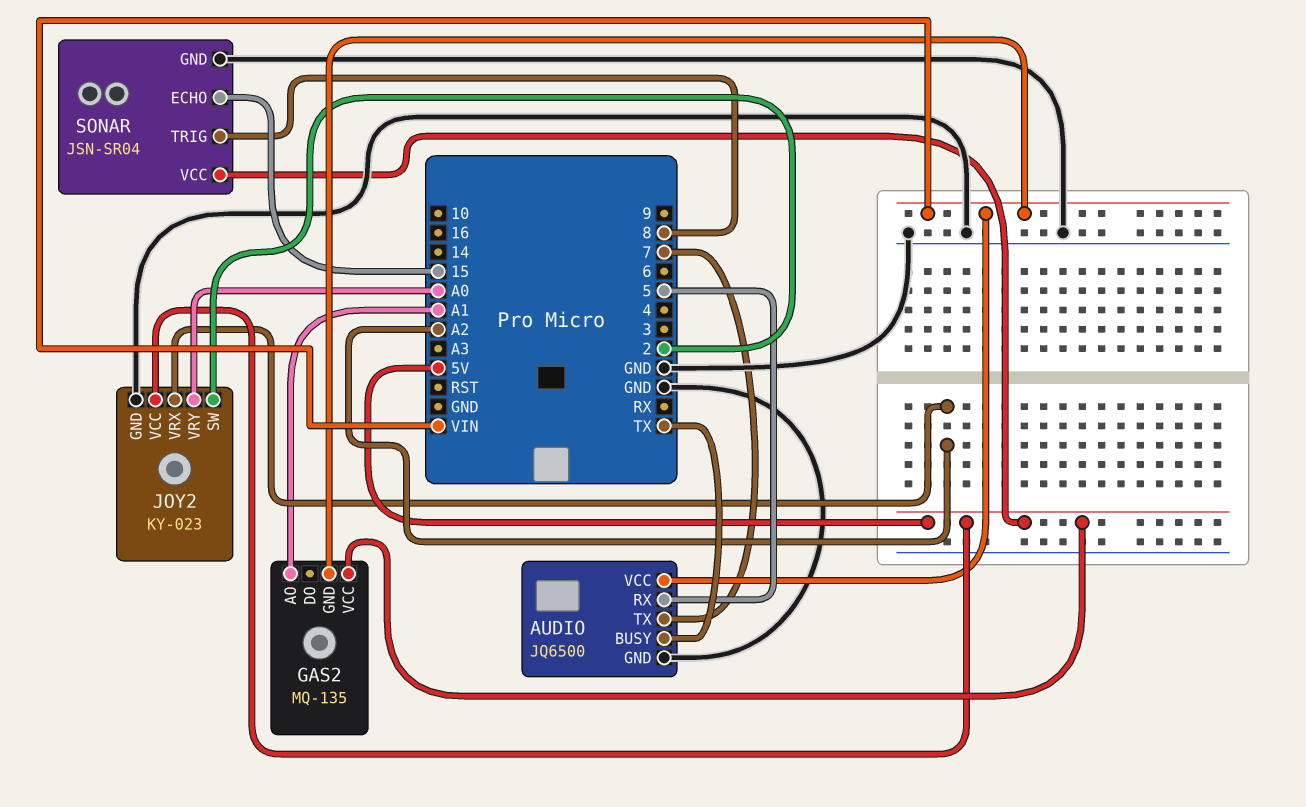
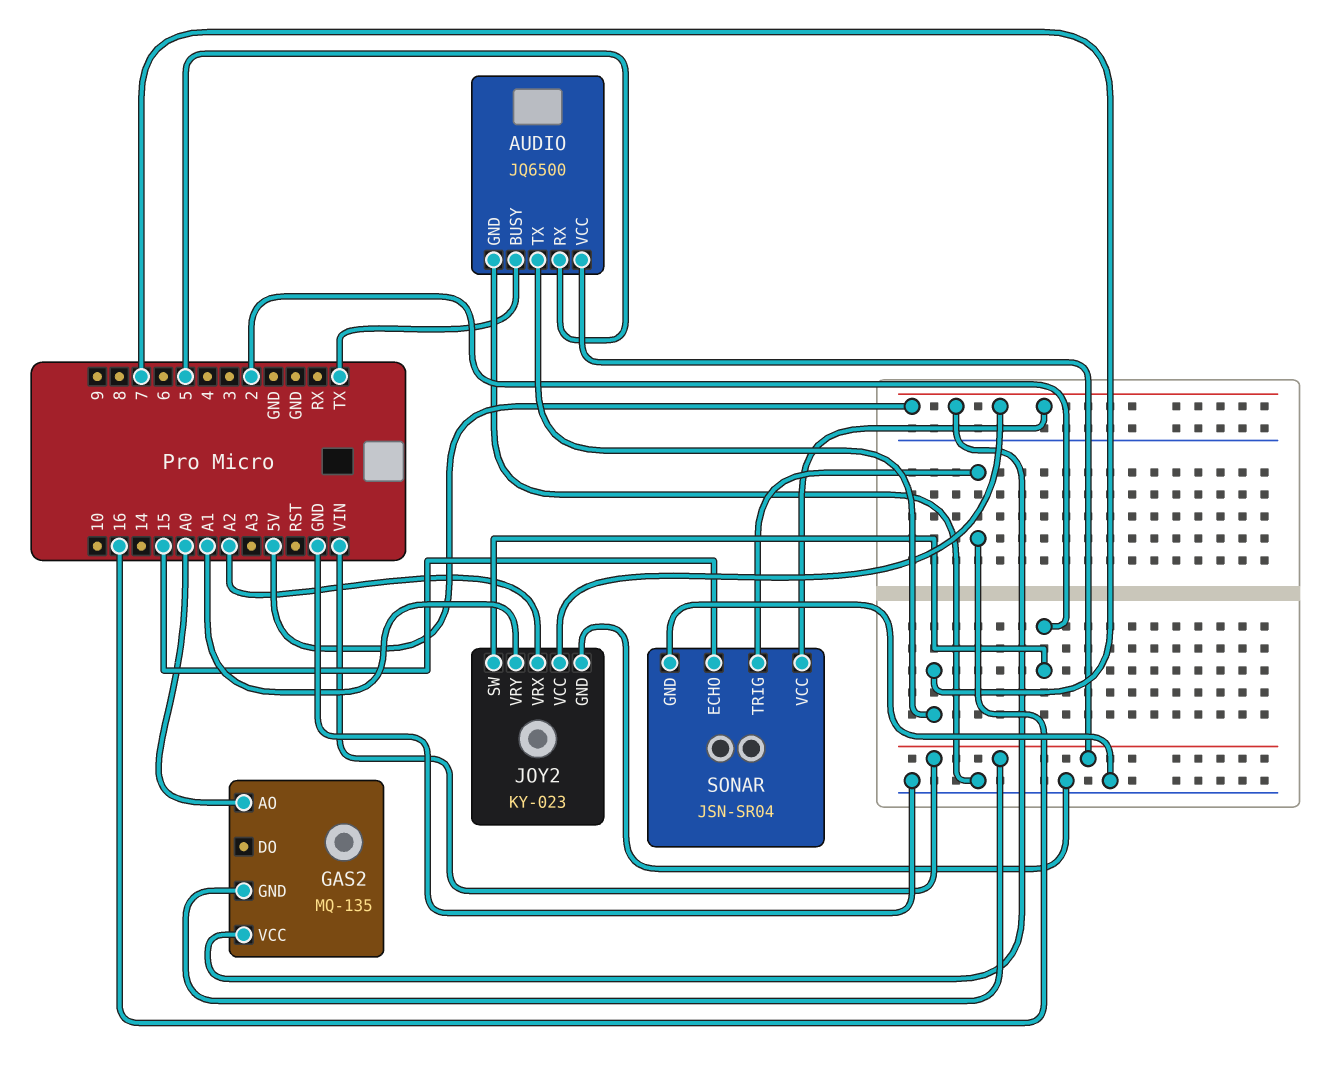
GAS2 pin AO: A1 -> A0
JOY2 pin VRY: A0 -> A1
SONAR pin TRIG: 8 -> 16

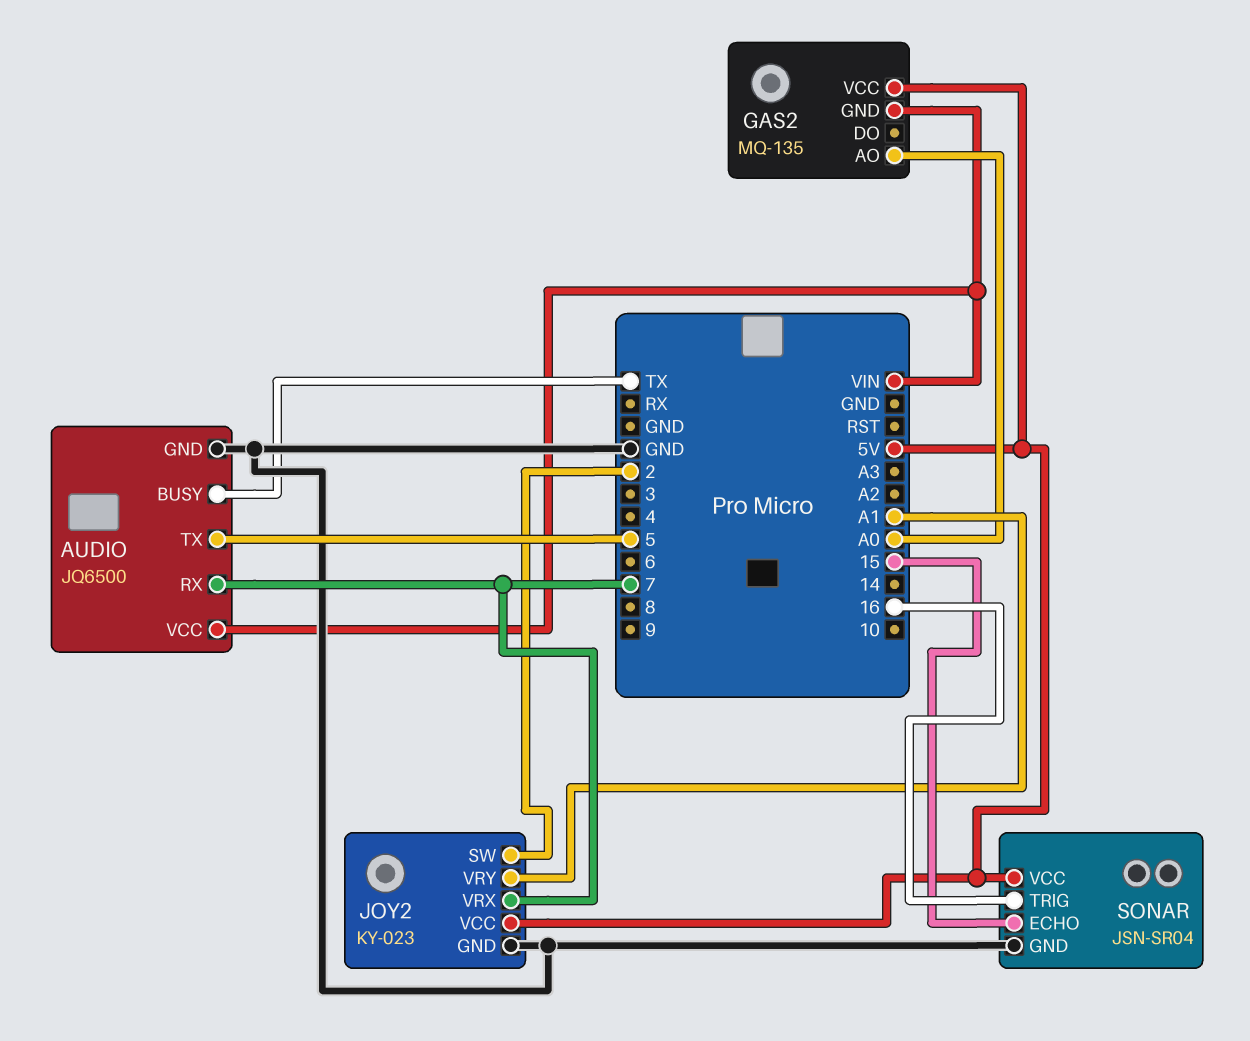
AUDIO pin RX: 5 -> 7
AUDIO pin TX: 7 -> 5
JOY2 pin VRX: A2 -> 7

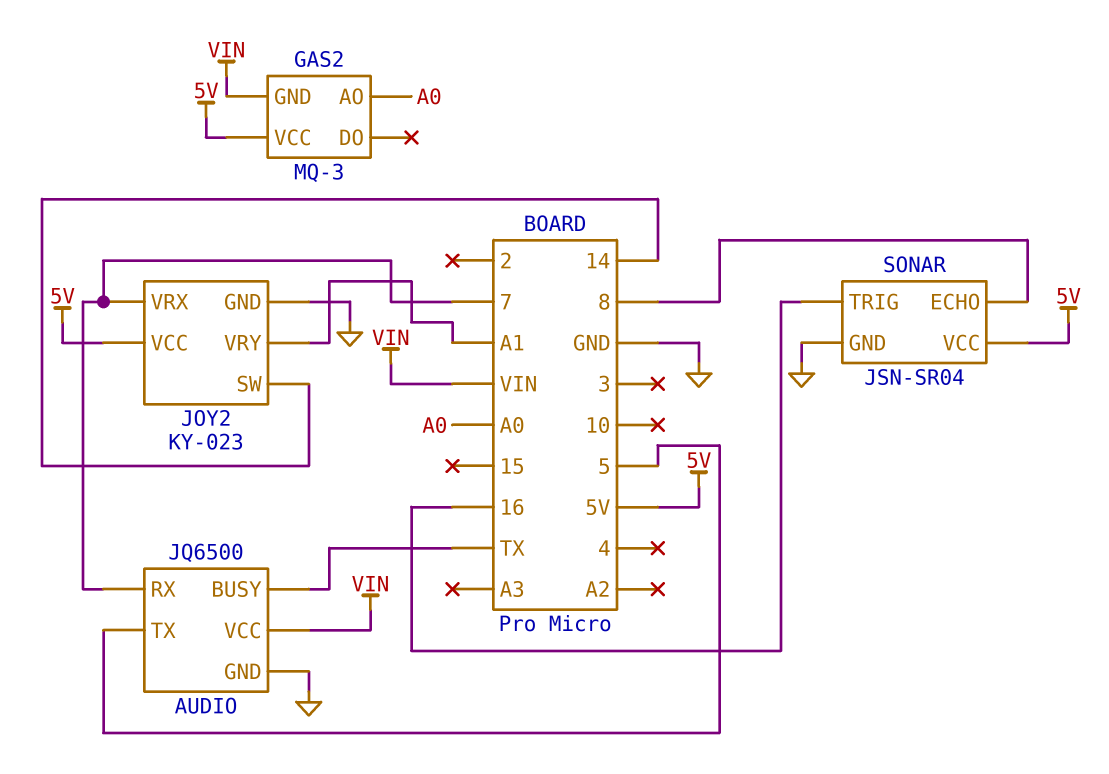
GAS2: MQ-135 -> MQ-3
JOY2 pin SW: 2 -> 14
SONAR pin ECHO: 15 -> 8

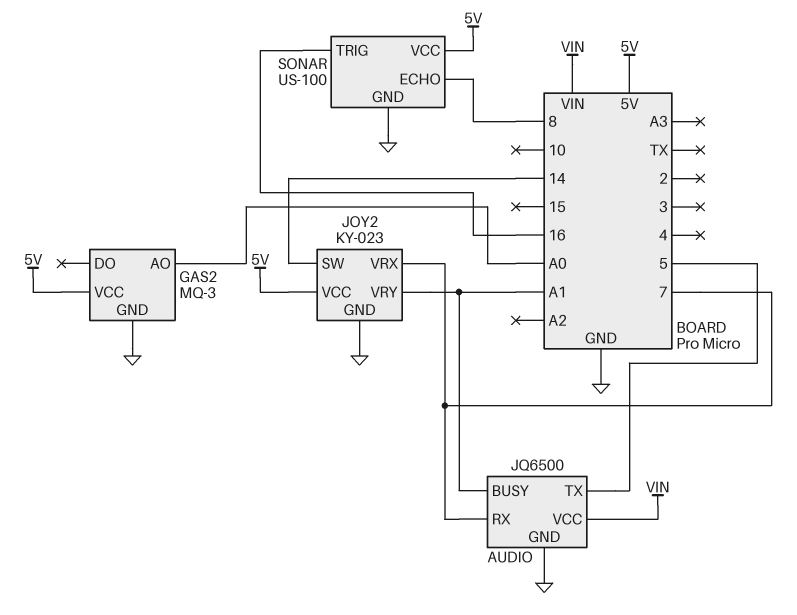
AUDIO pin BUSY: TX -> A1
GAS2 pin GND: VIN -> GND
SONAR: JSN-SR04 -> US-100

